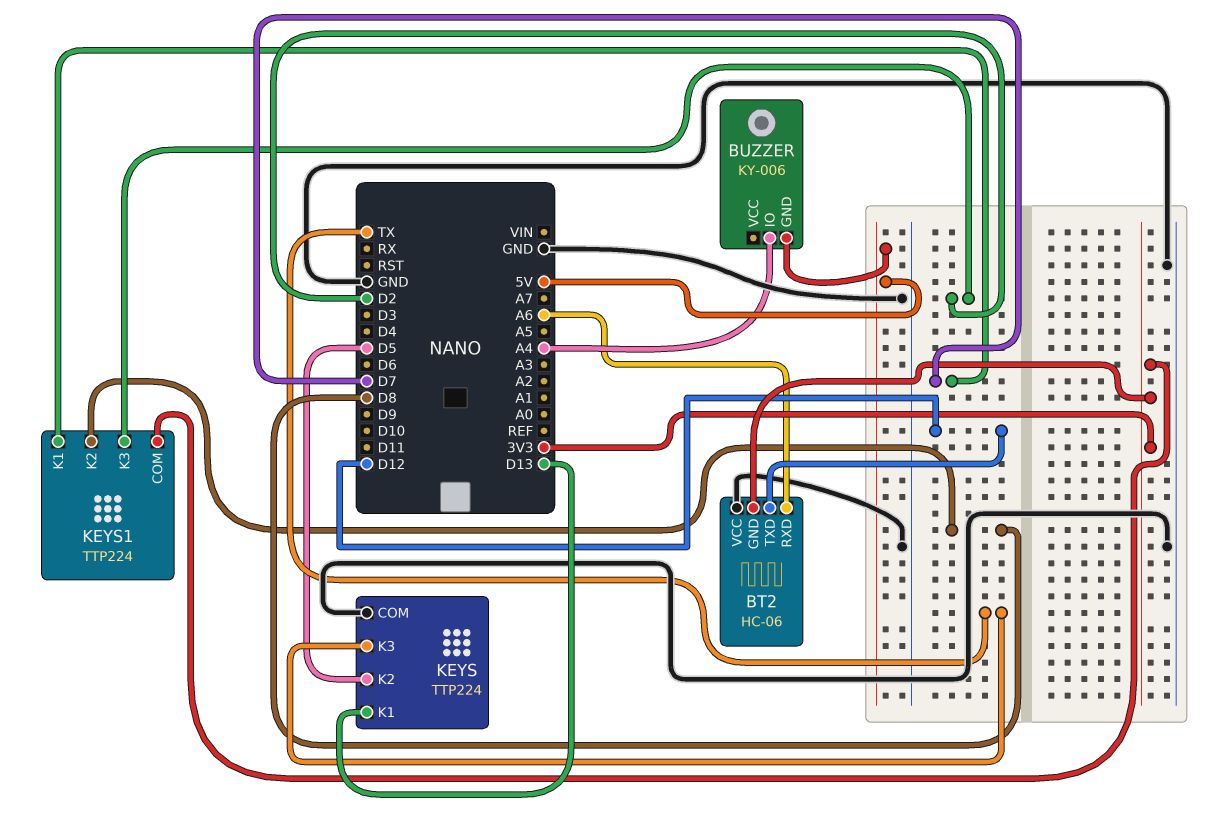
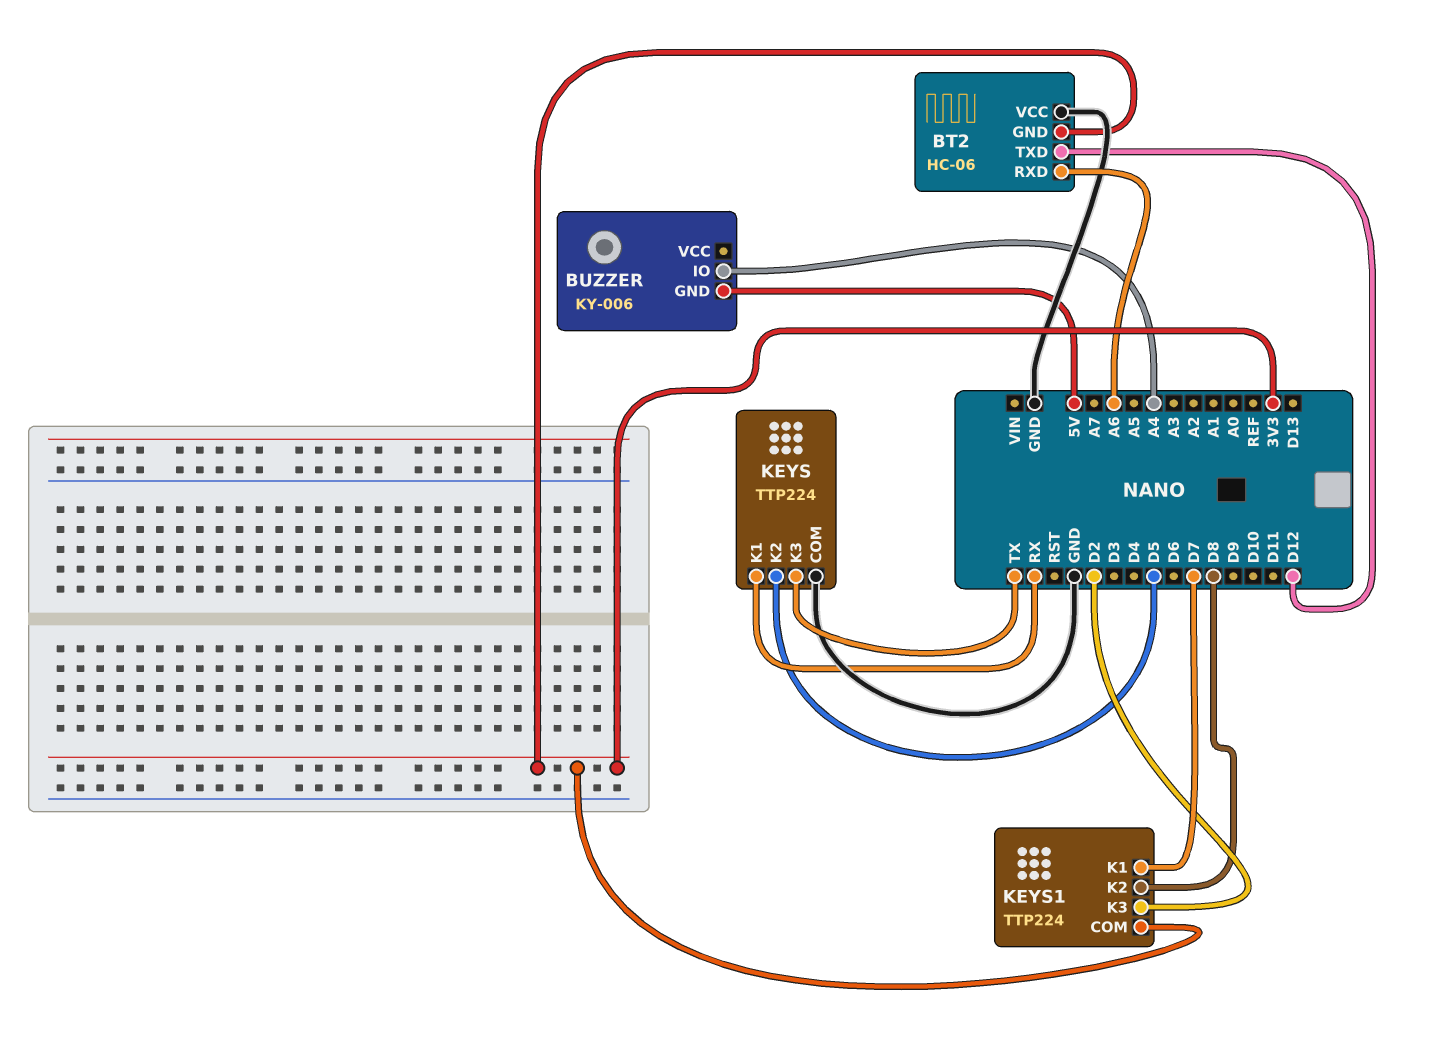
KEYS pin K1: D13 -> RX

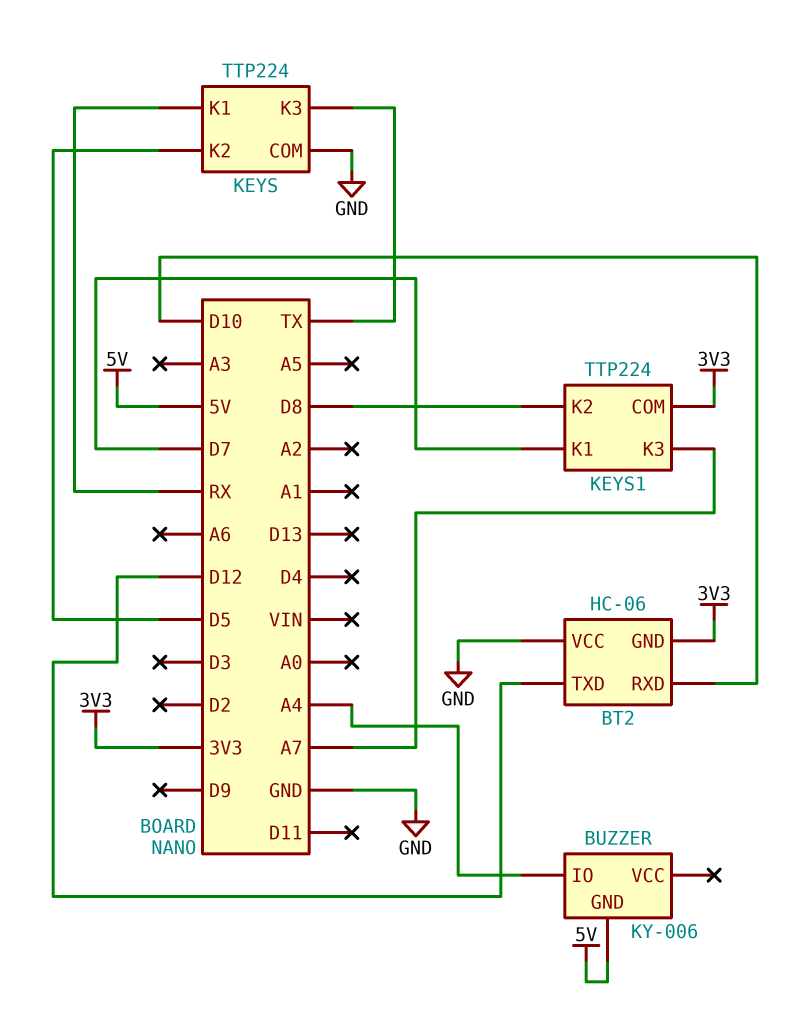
BT2 pin RXD: A6 -> D10
KEYS1 pin K3: D2 -> A7

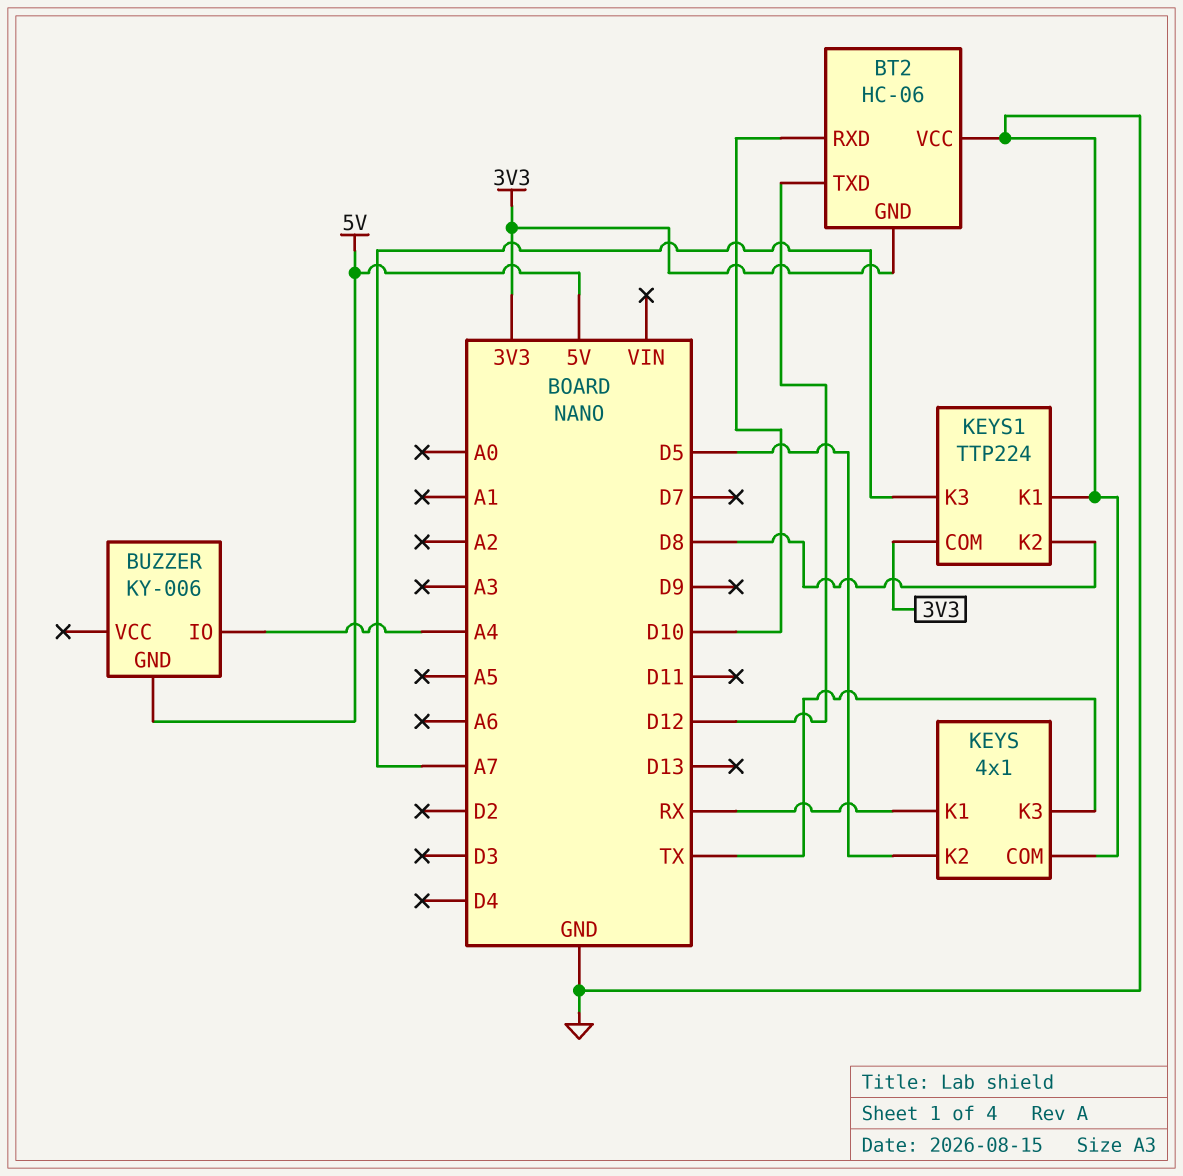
KEYS: TTP224 -> 4x1
KEYS1 pin K1: D7 -> GND

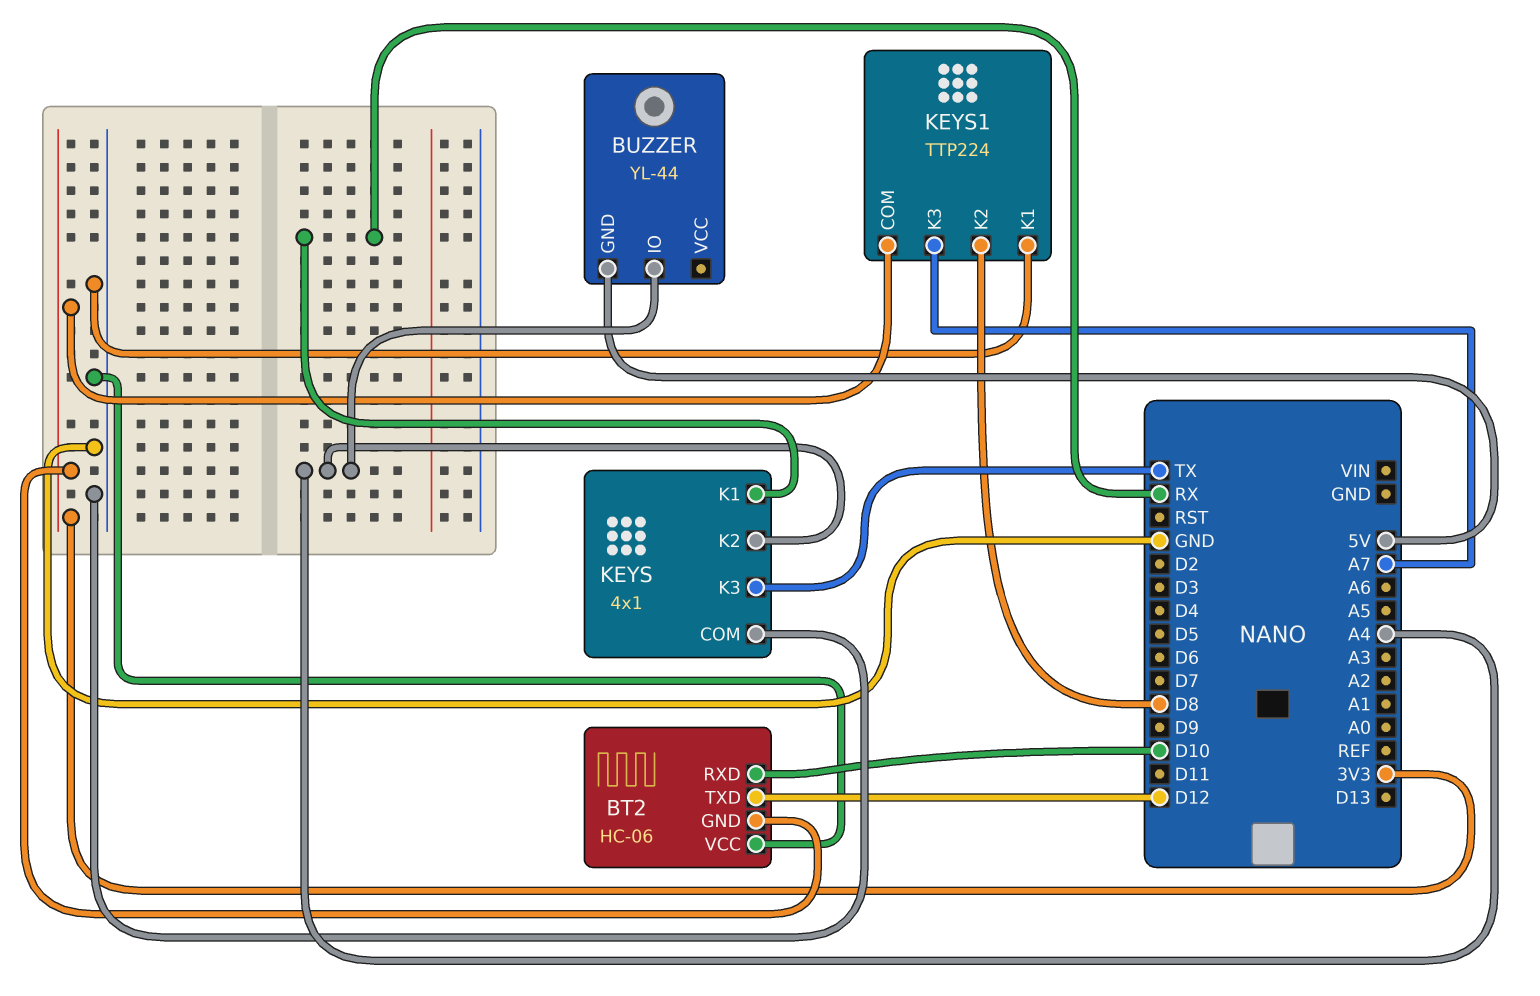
BUZZER: KY-006 -> YL-44
KEYS pin K2: D5 -> A4

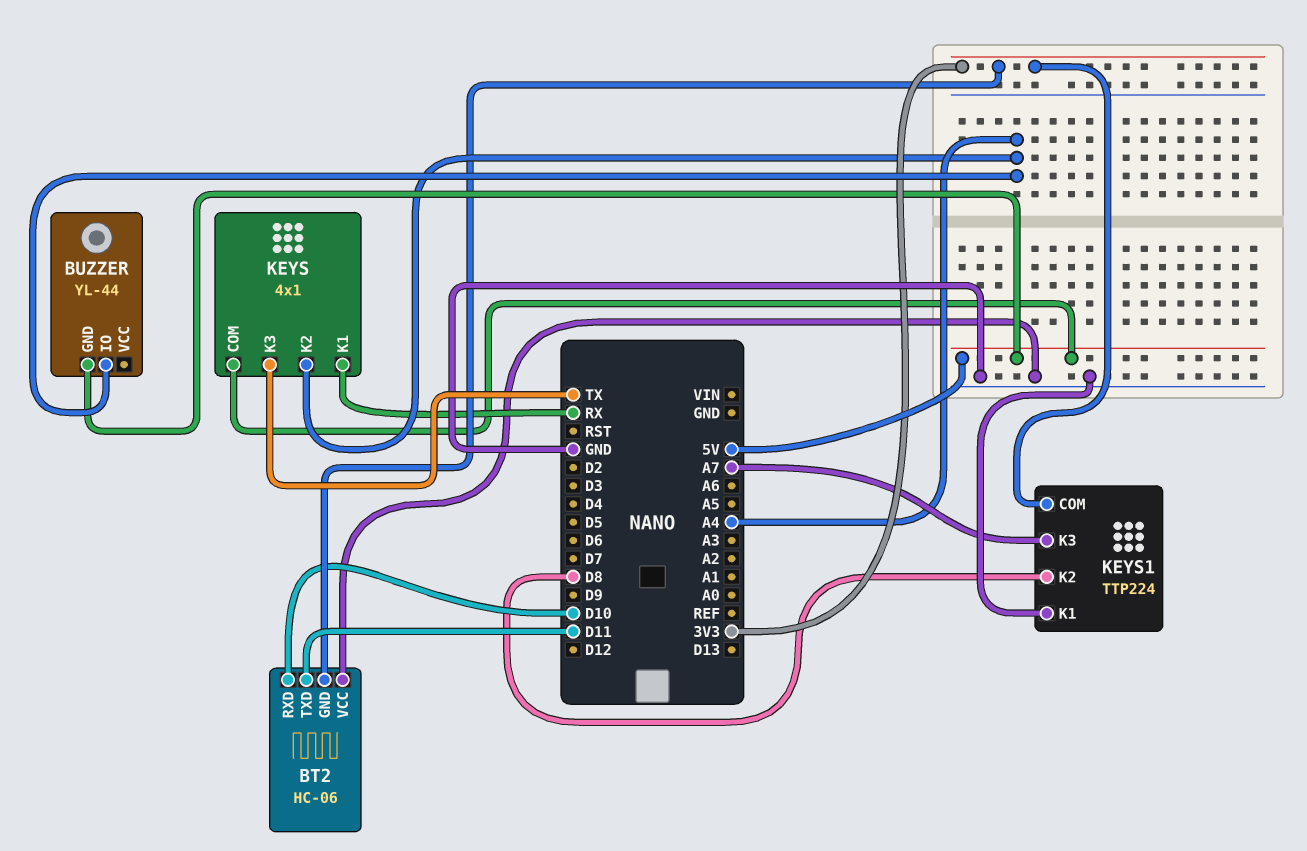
BT2 pin TXD: D12 -> D11
KEYS pin COM: GND -> 5V

